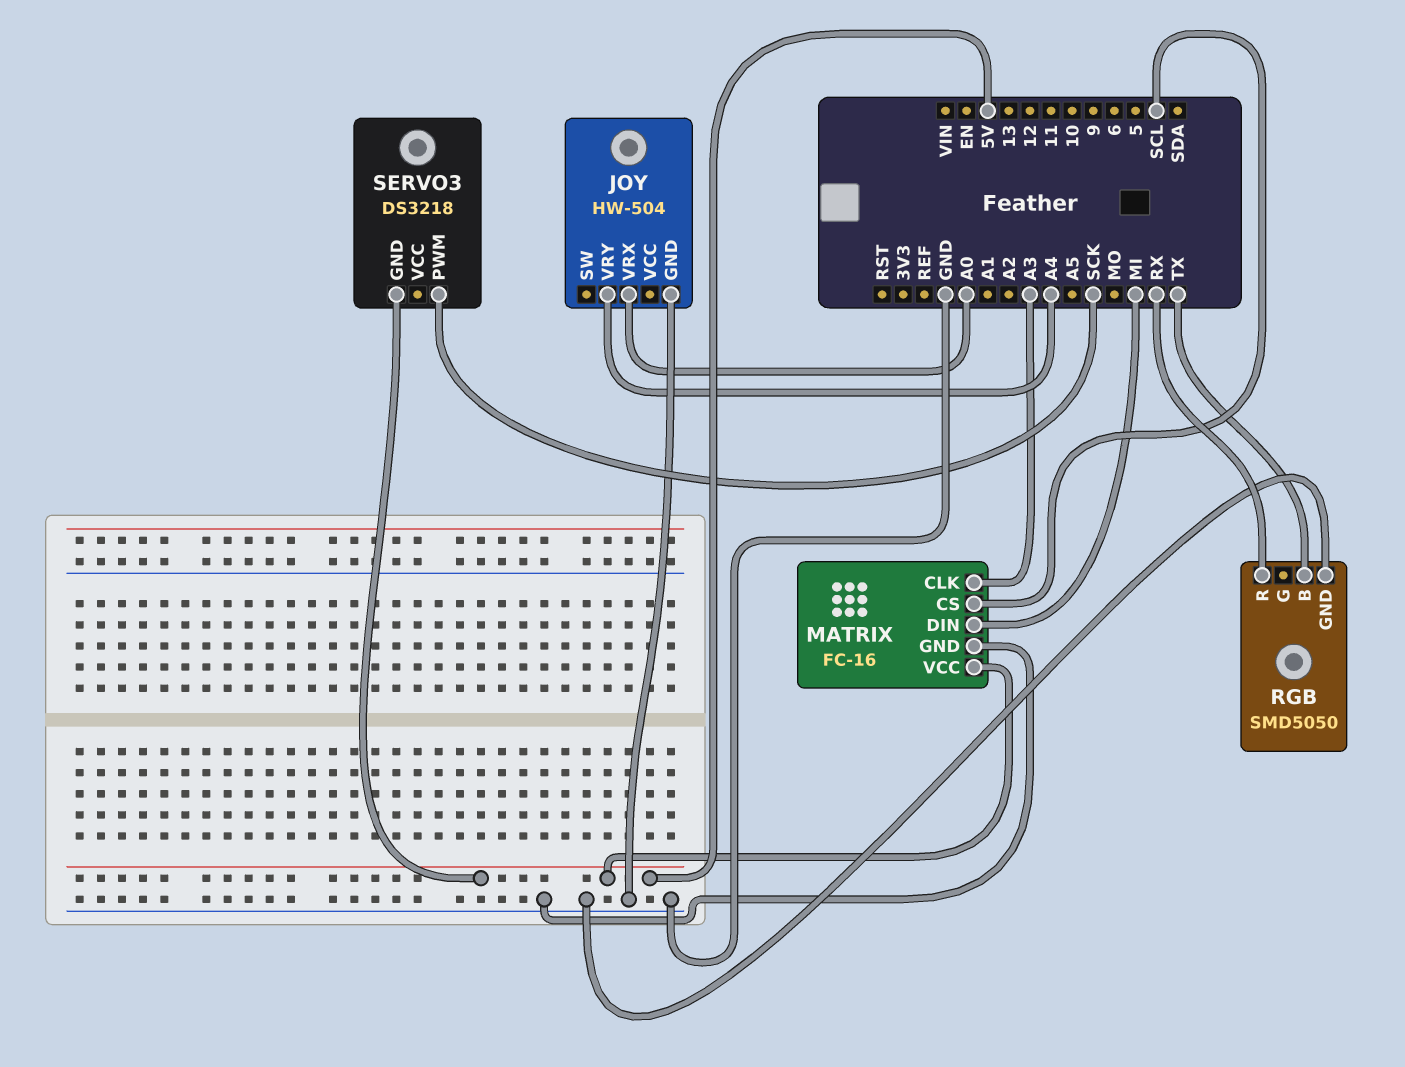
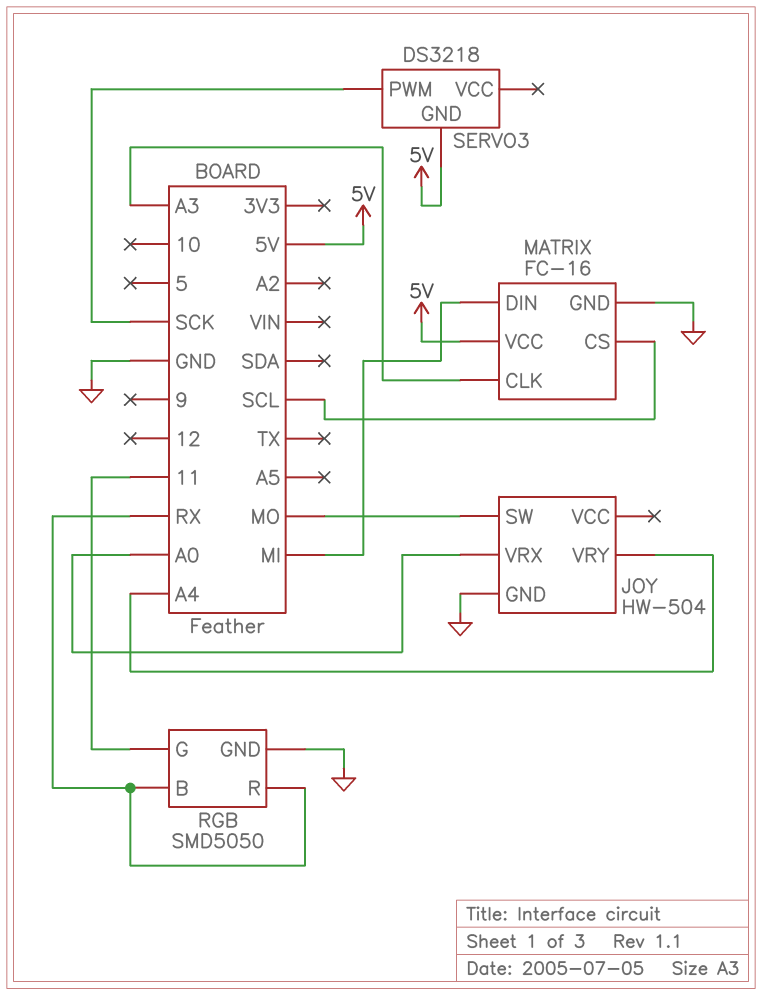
JOY pin SW: none -> MO
RGB pin B: TX -> RX
RGB pin G: none -> 11

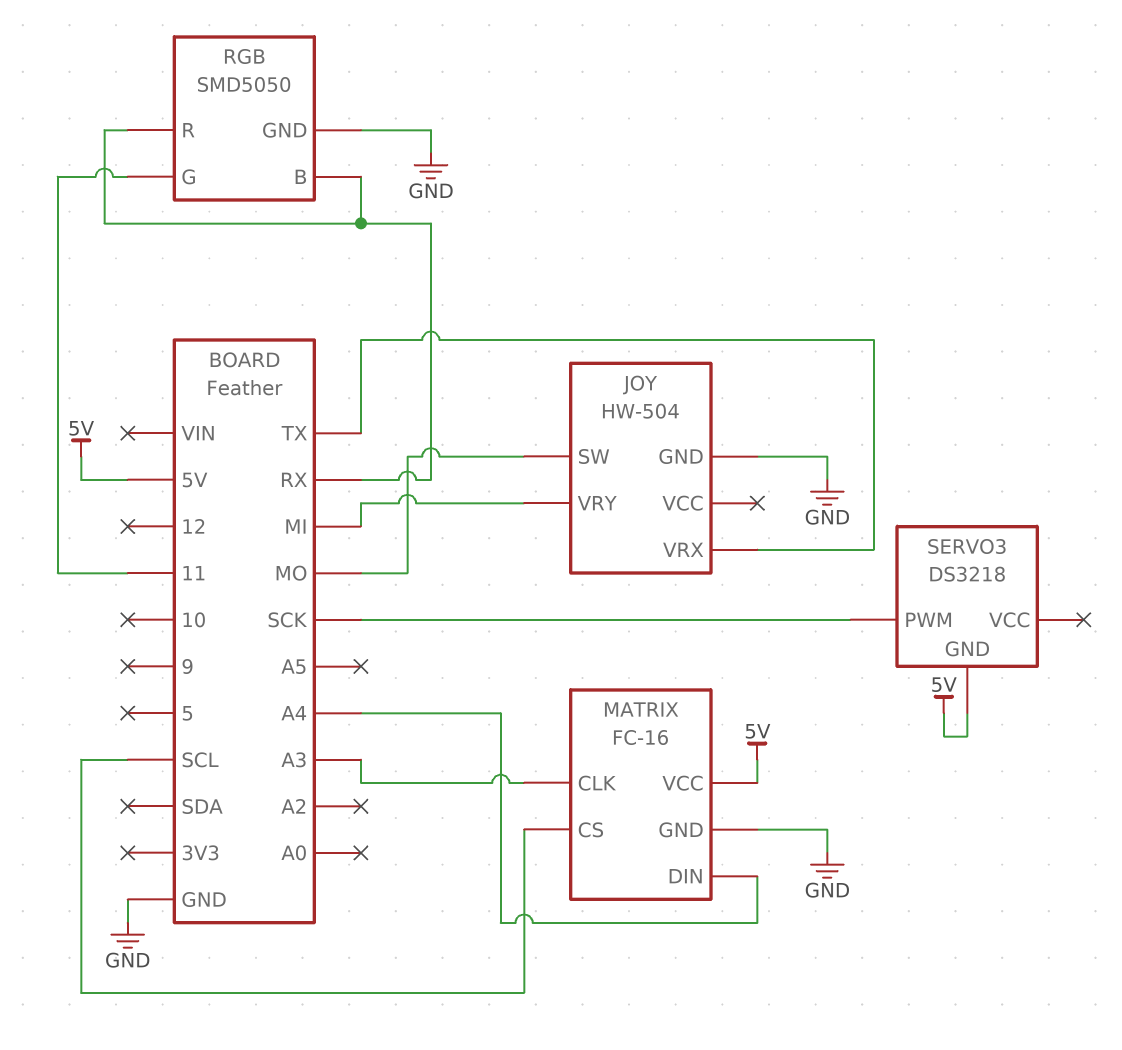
JOY pin VRX: A0 -> TX
JOY pin VRY: A4 -> MI
MATRIX pin DIN: MI -> A4

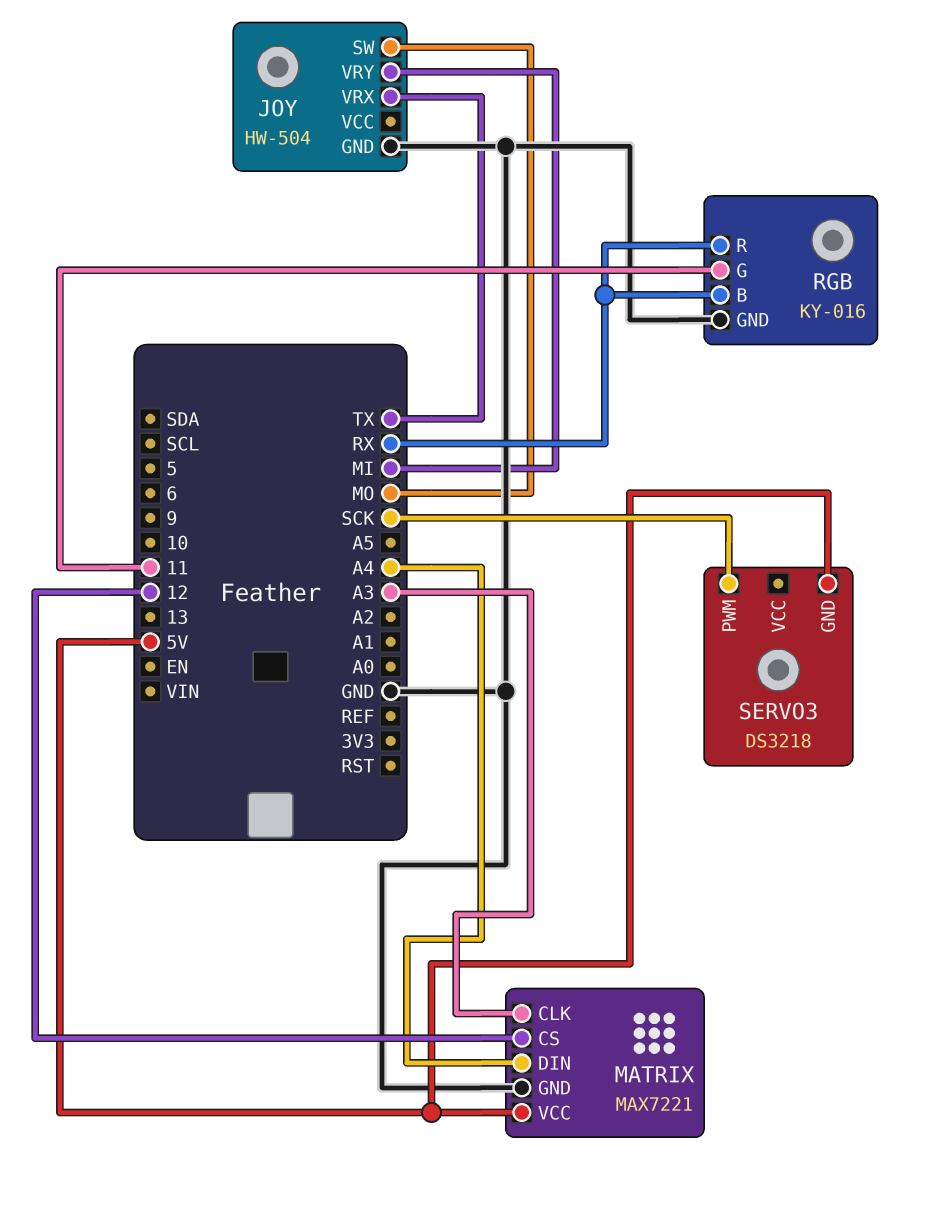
MATRIX: FC-16 -> MAX7221
MATRIX pin CS: SCL -> 12
RGB: SMD5050 -> KY-016

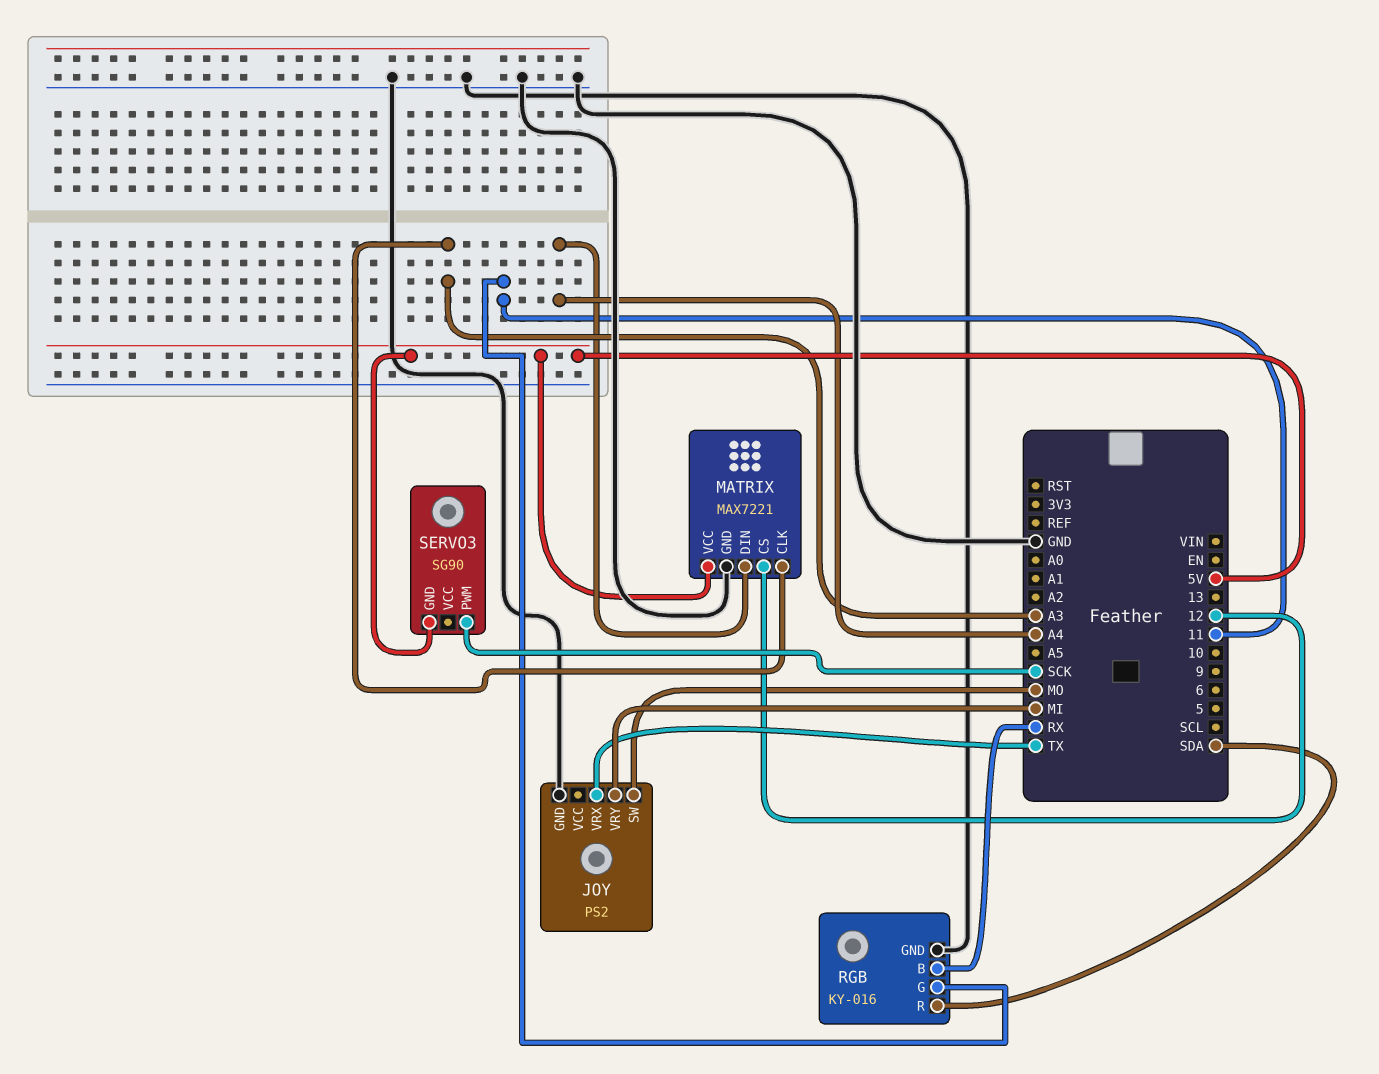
JOY: HW-504 -> PS2
RGB pin R: RX -> SDA
SERVO3: DS3218 -> SG90

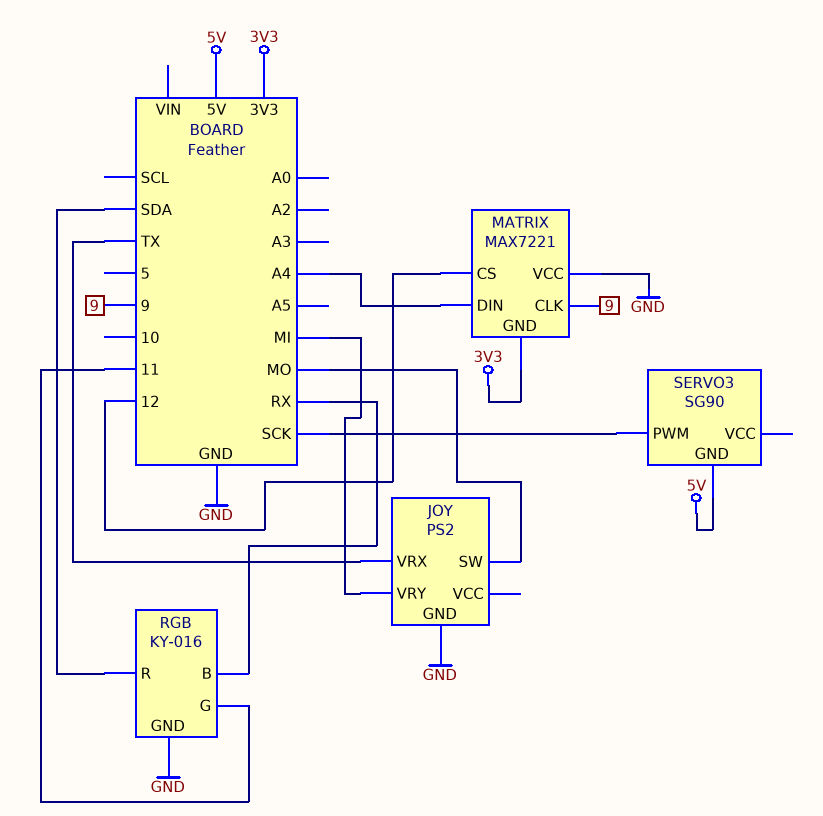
MATRIX pin CLK: A3 -> 9
MATRIX pin GND: GND -> 3V3
MATRIX pin VCC: 5V -> GND

